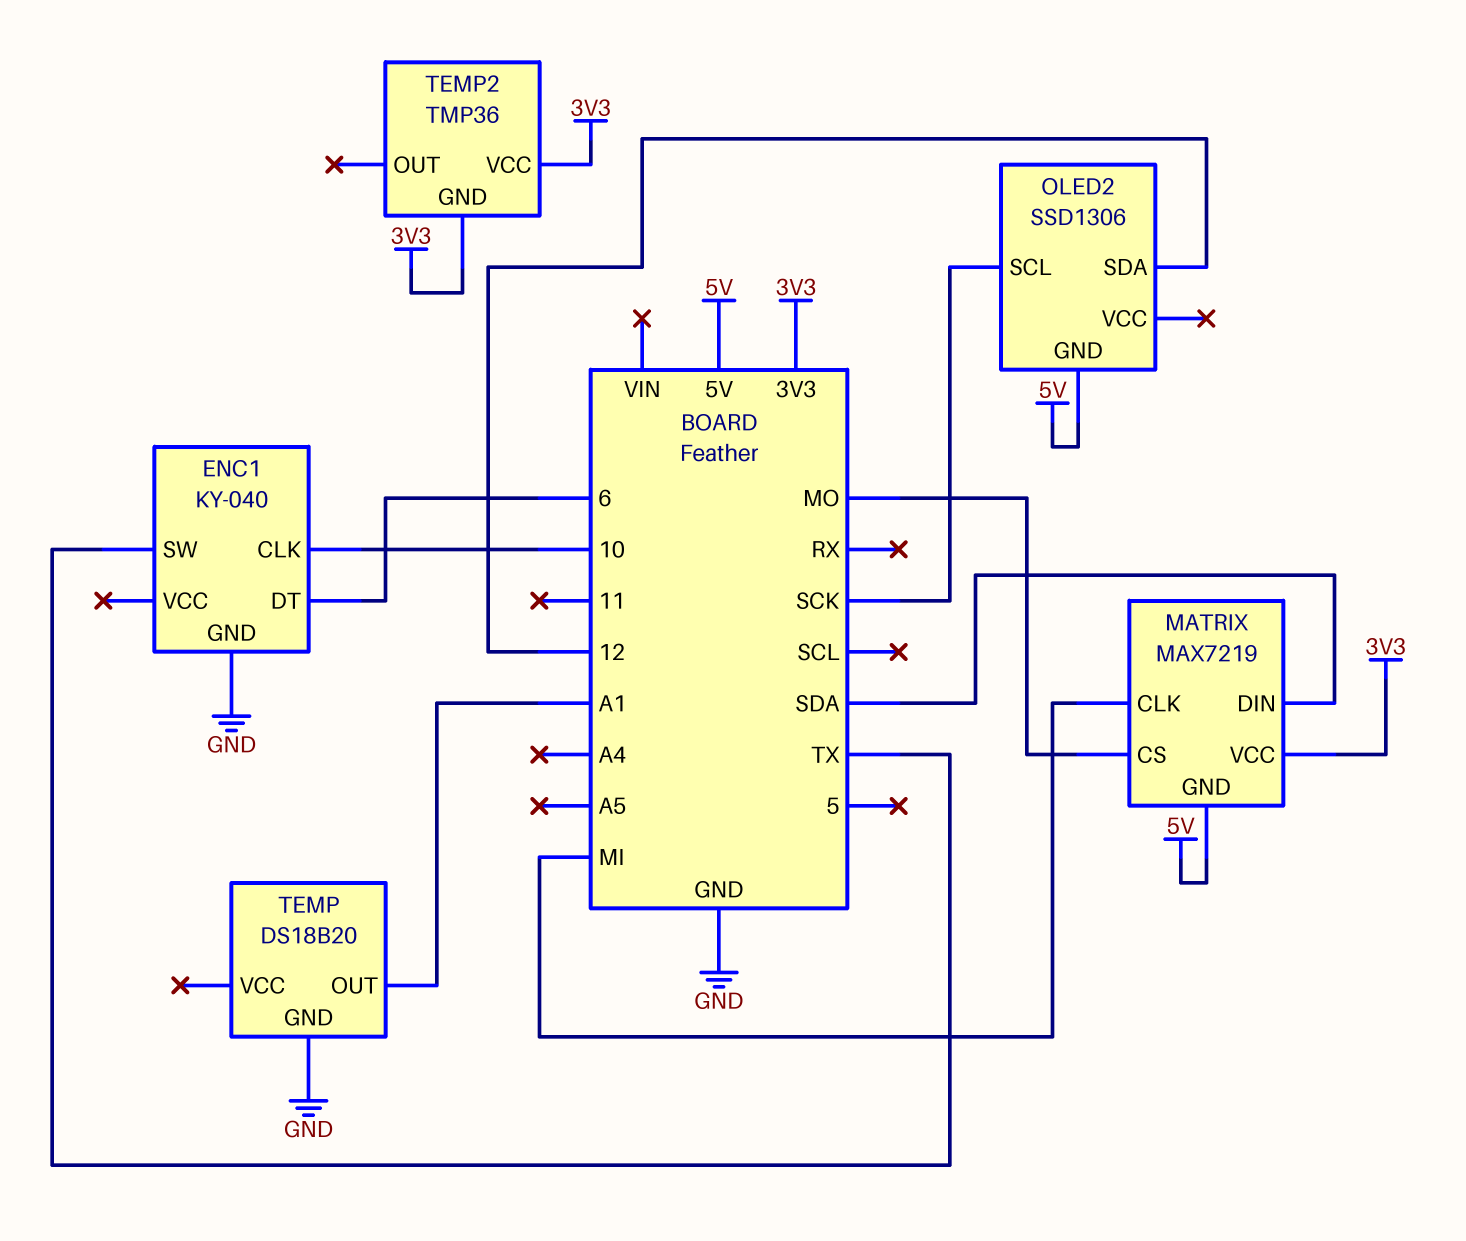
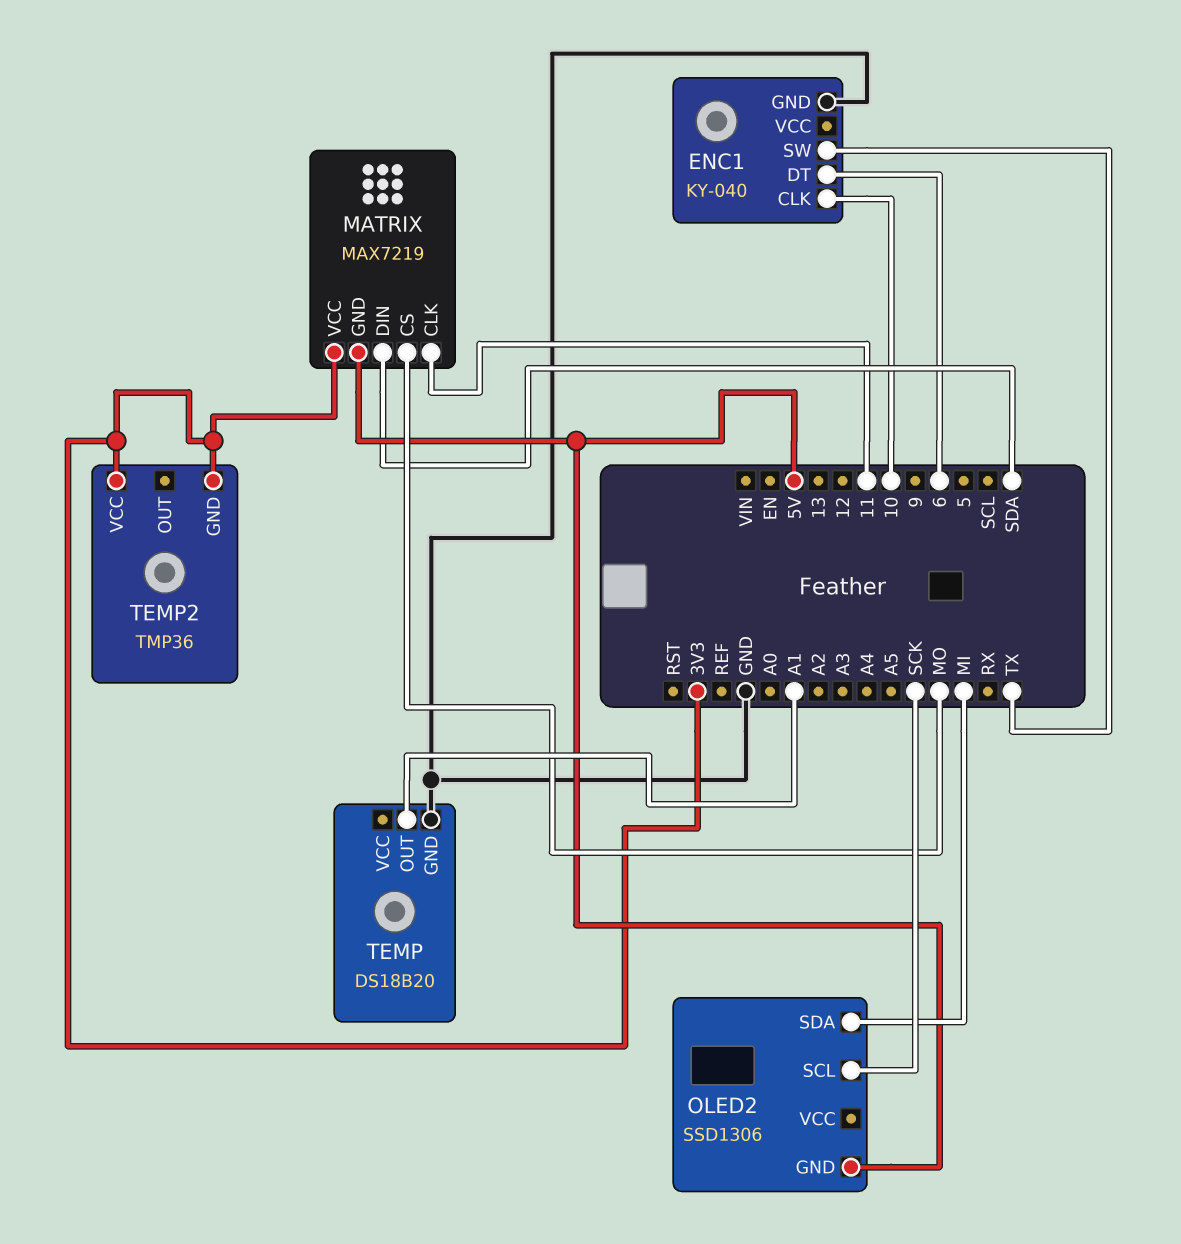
MATRIX pin CLK: MI -> 11
OLED2 pin SDA: 12 -> MI

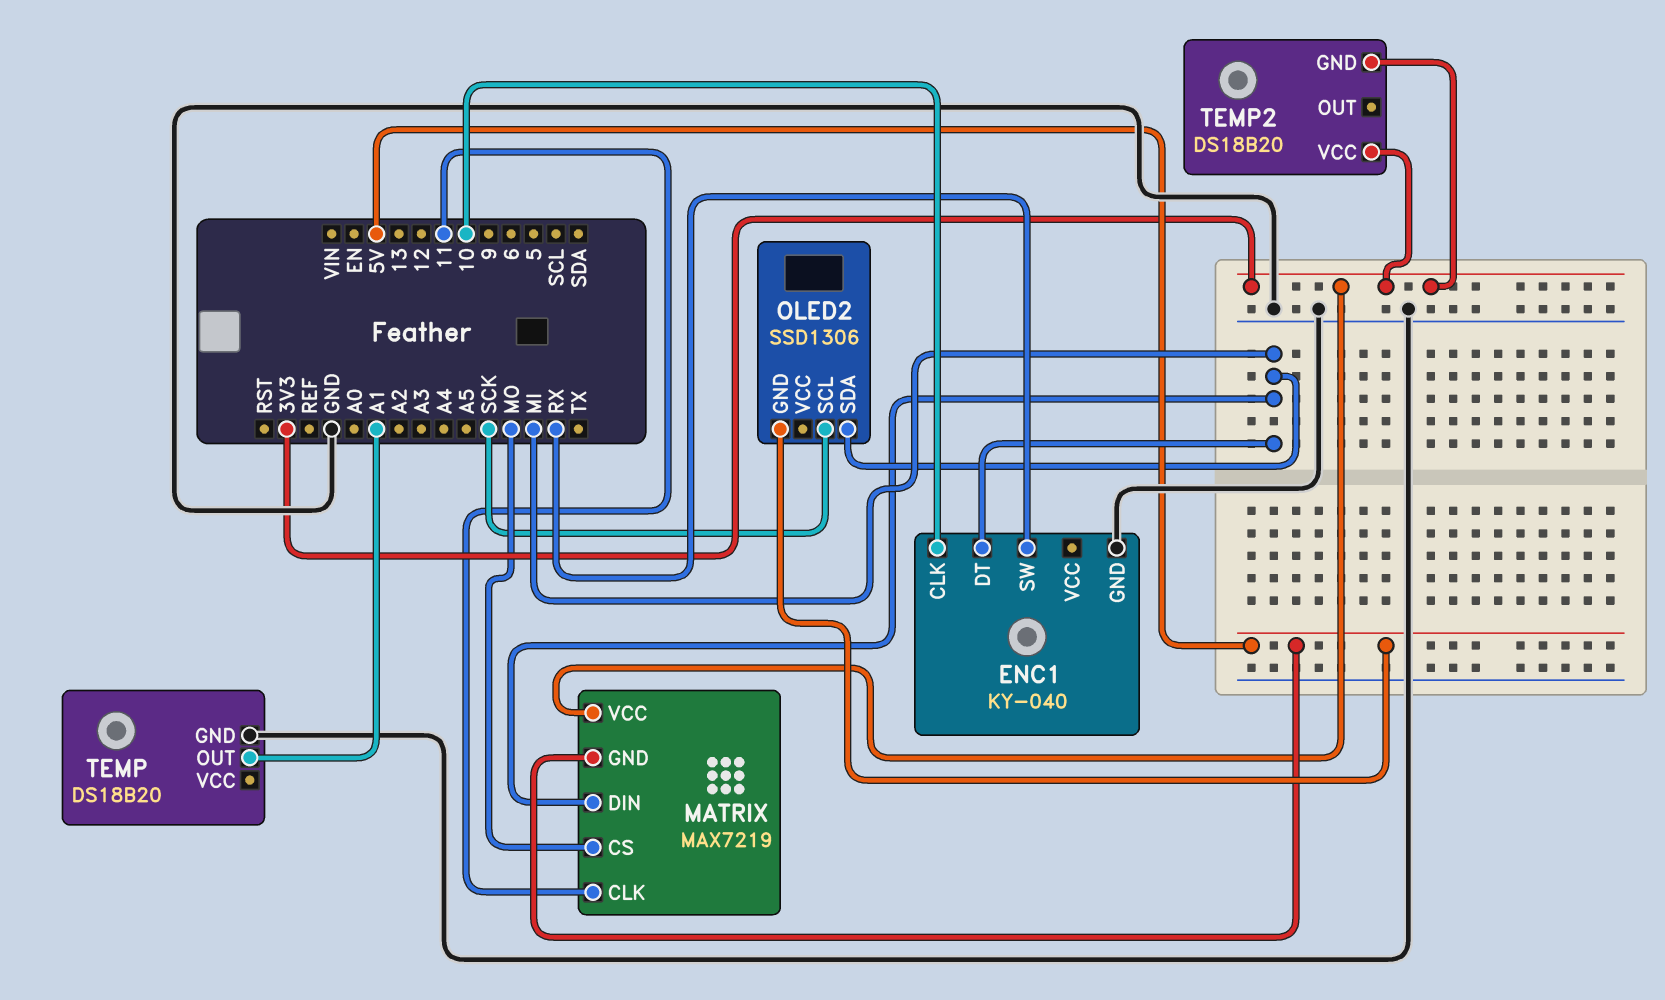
ENC1 pin DT: 6 -> MI
ENC1 pin SW: TX -> RX
MATRIX pin DIN: SDA -> MI
TEMP2: TMP36 -> DS18B20

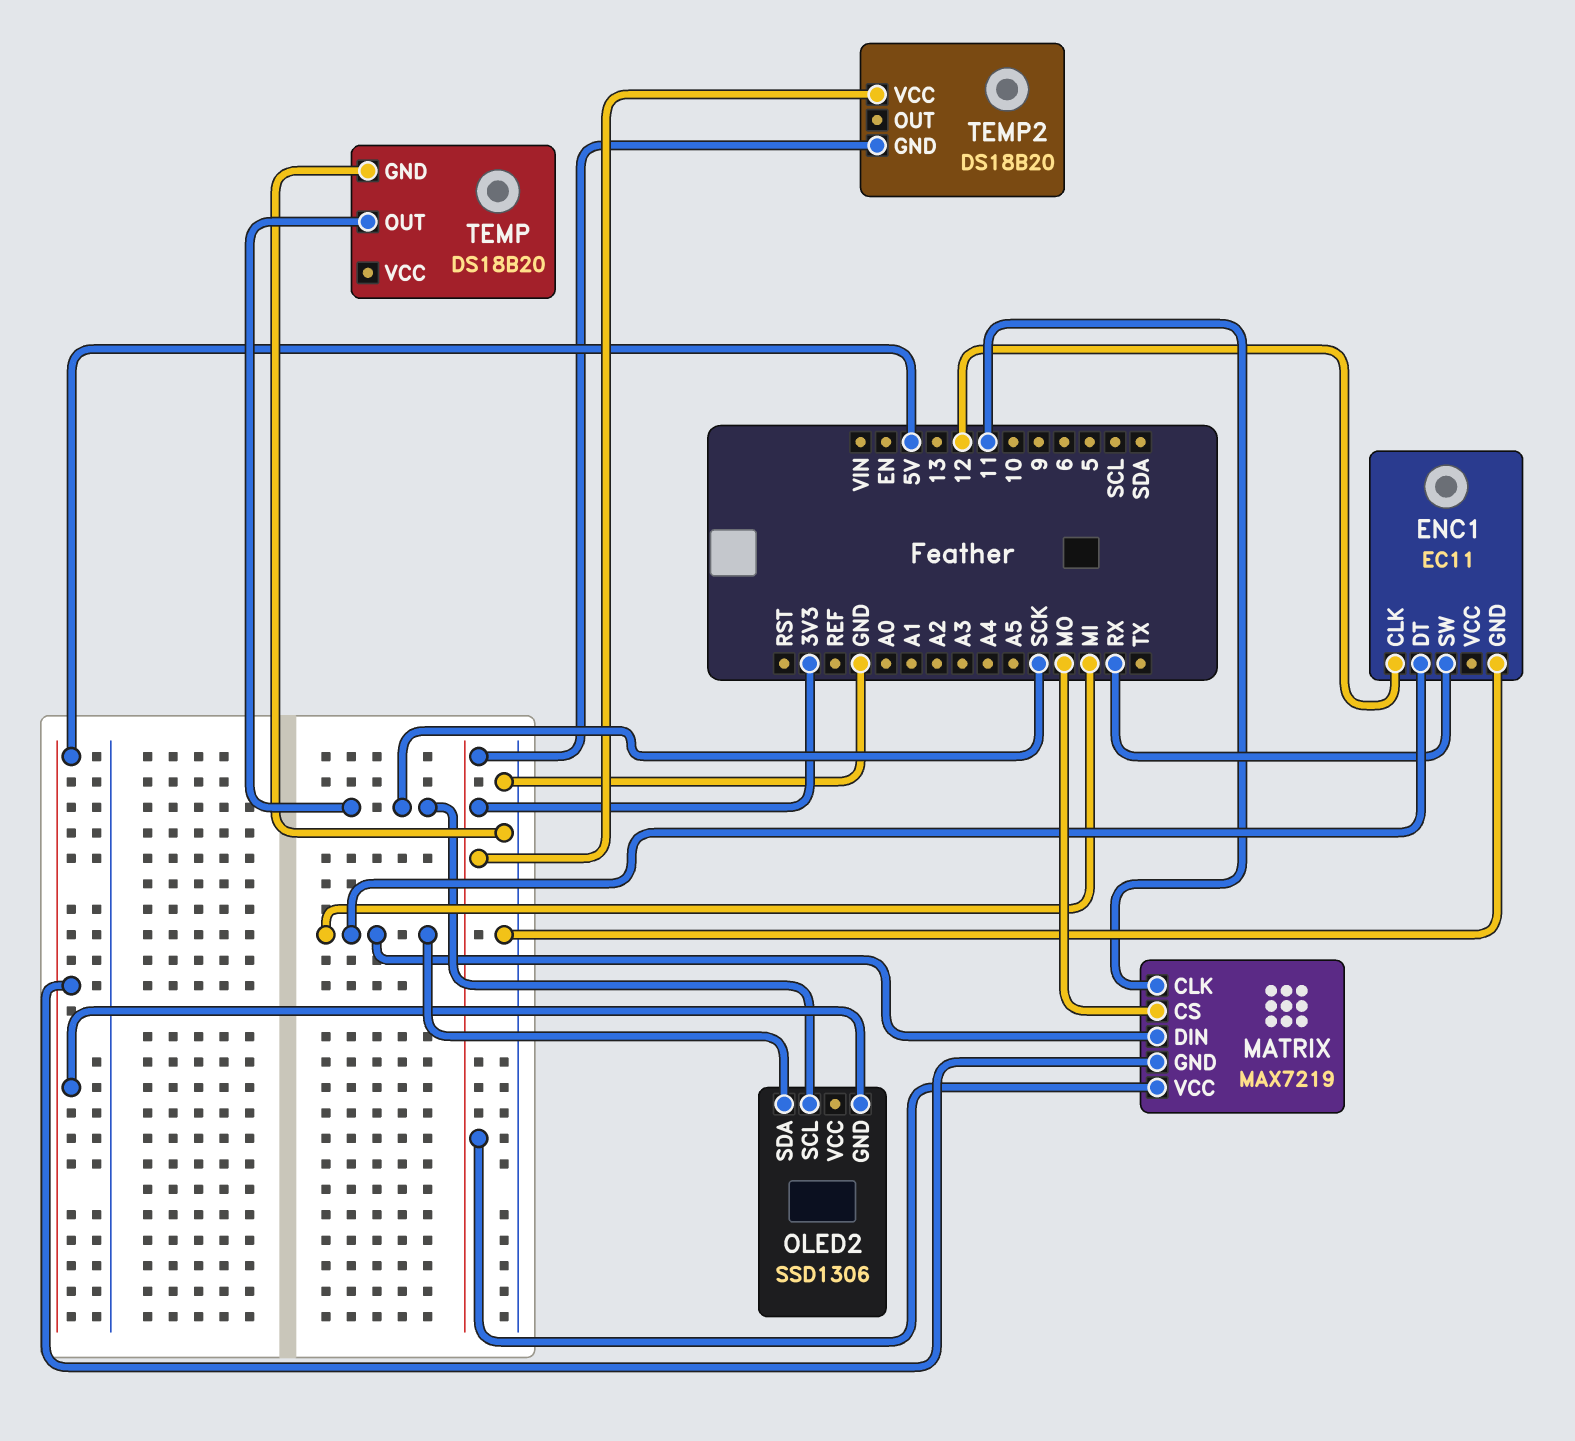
ENC1: KY-040 -> EC11
ENC1 pin CLK: 10 -> 12
TEMP pin OUT: A1 -> SCK

